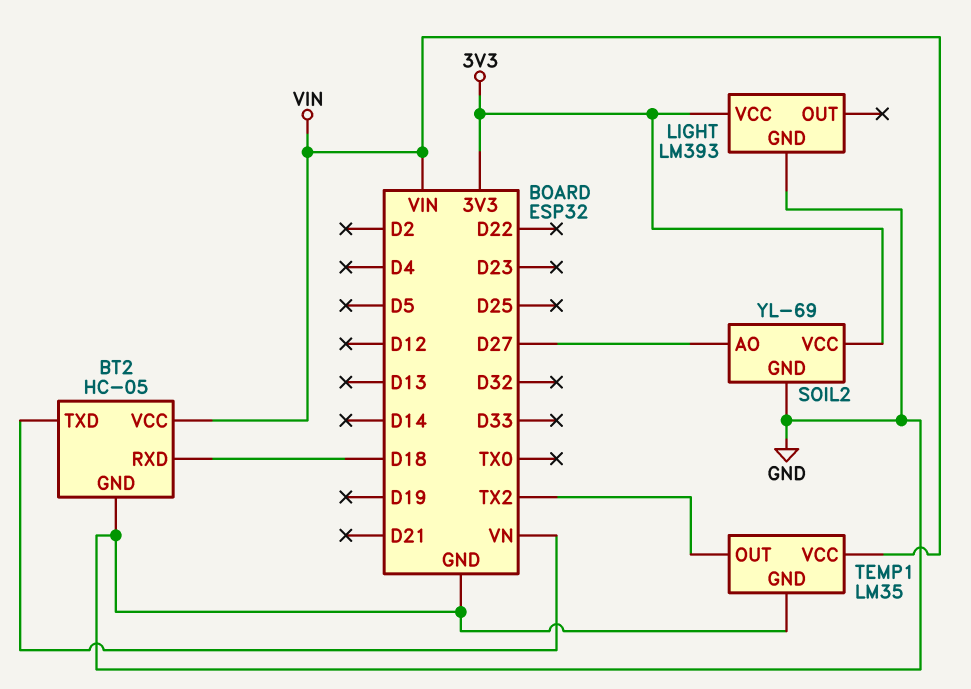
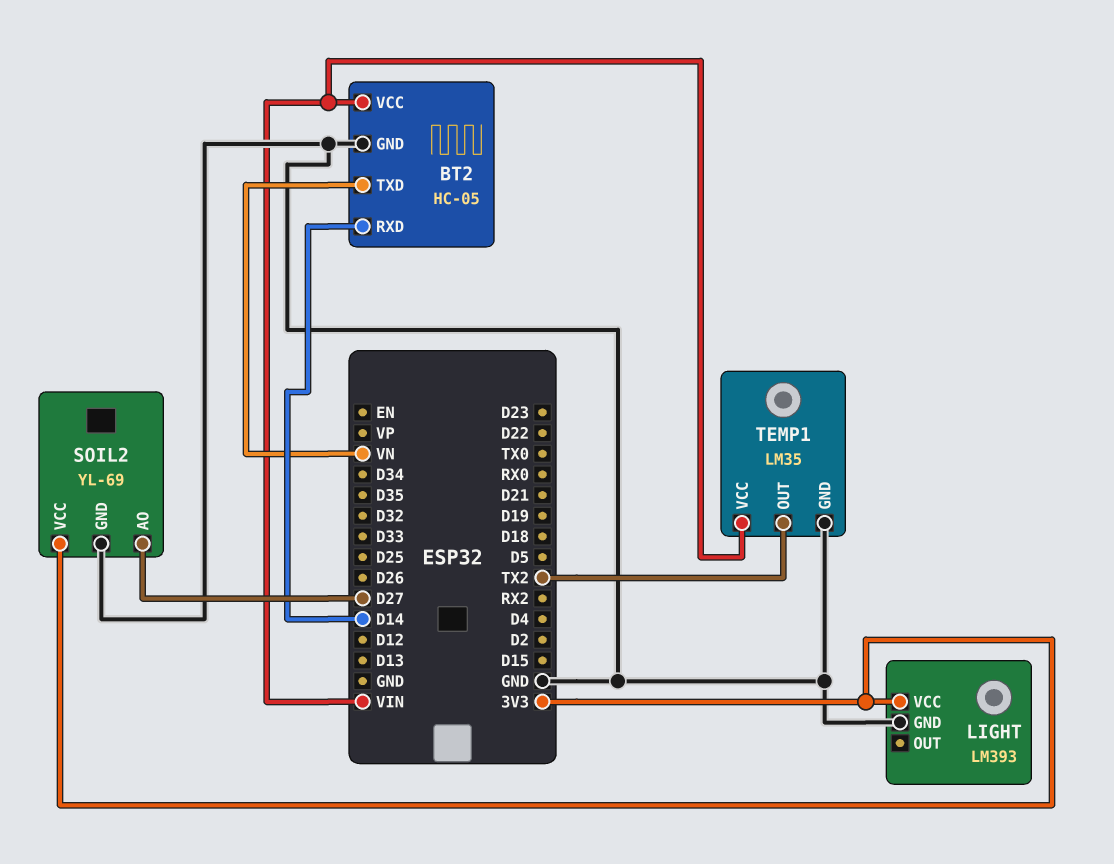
BT2 pin RXD: D18 -> D14

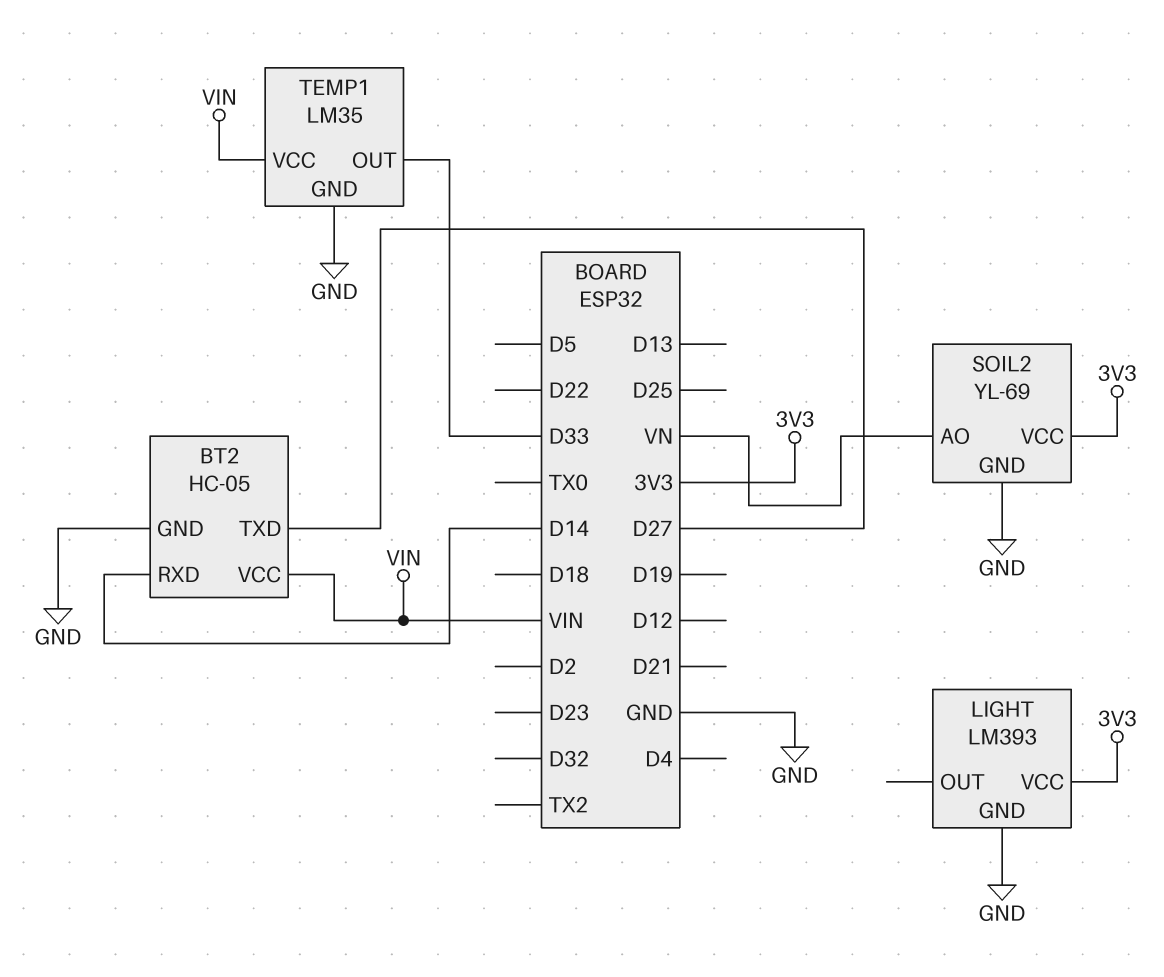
BT2 pin TXD: VN -> D27
SOIL2 pin AO: D27 -> VN
TEMP1 pin OUT: TX2 -> D33

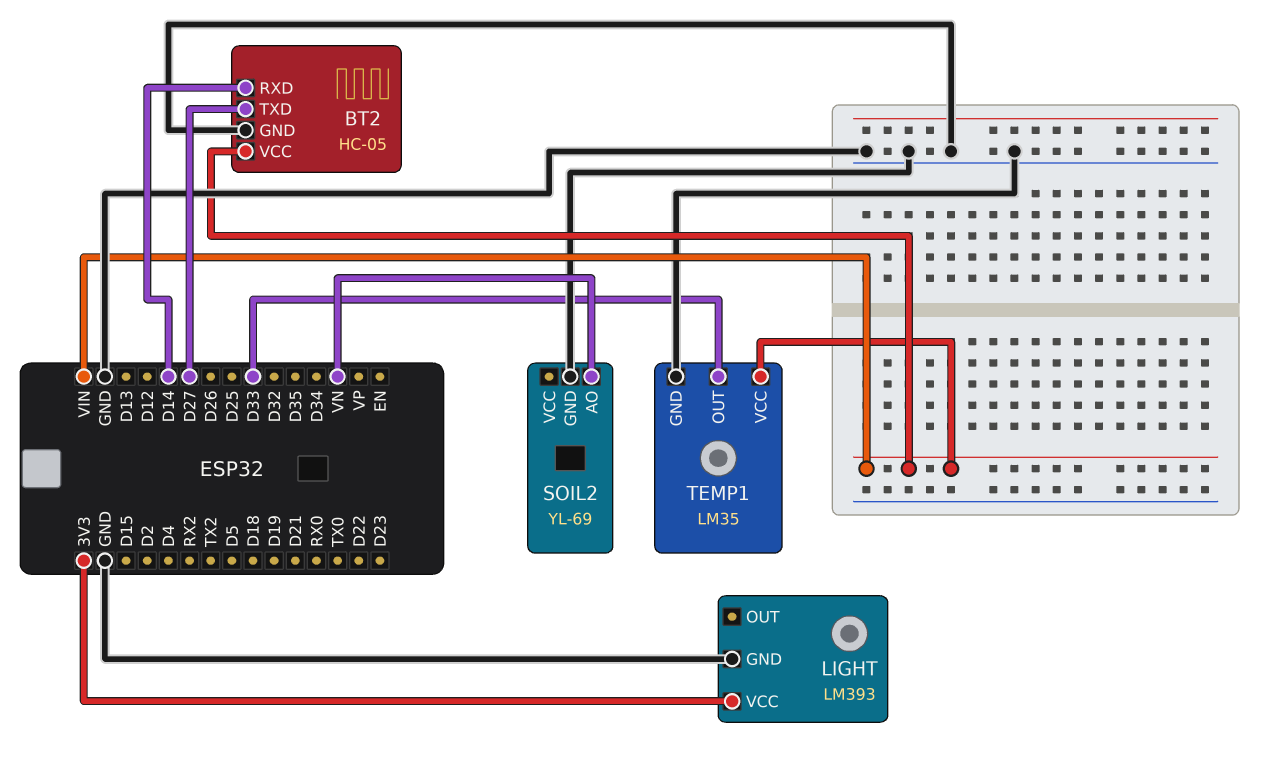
SOIL2 pin VCC: 3V3 -> none

